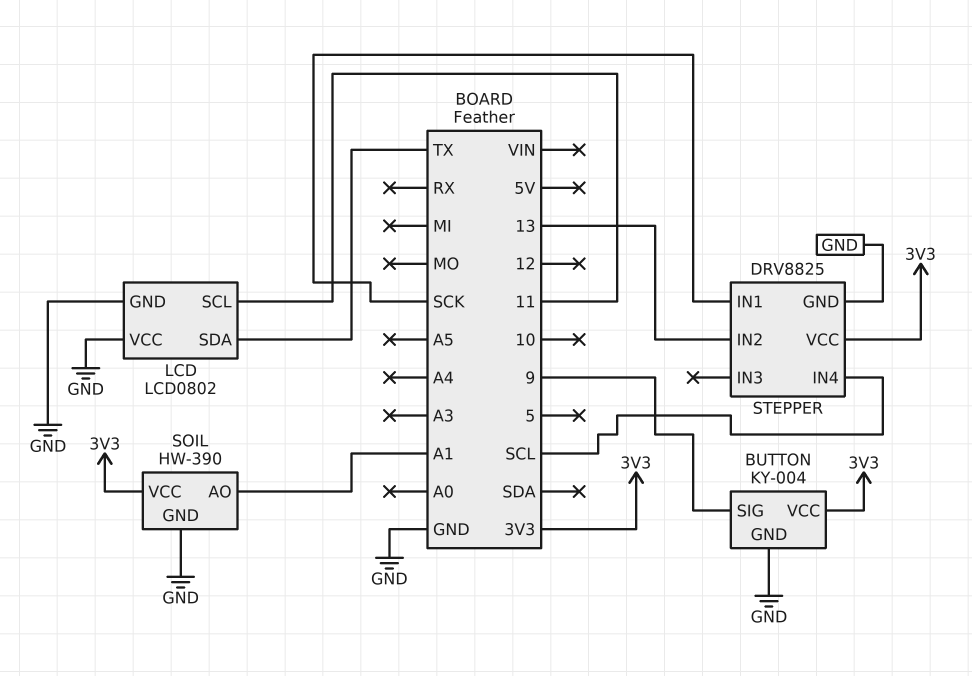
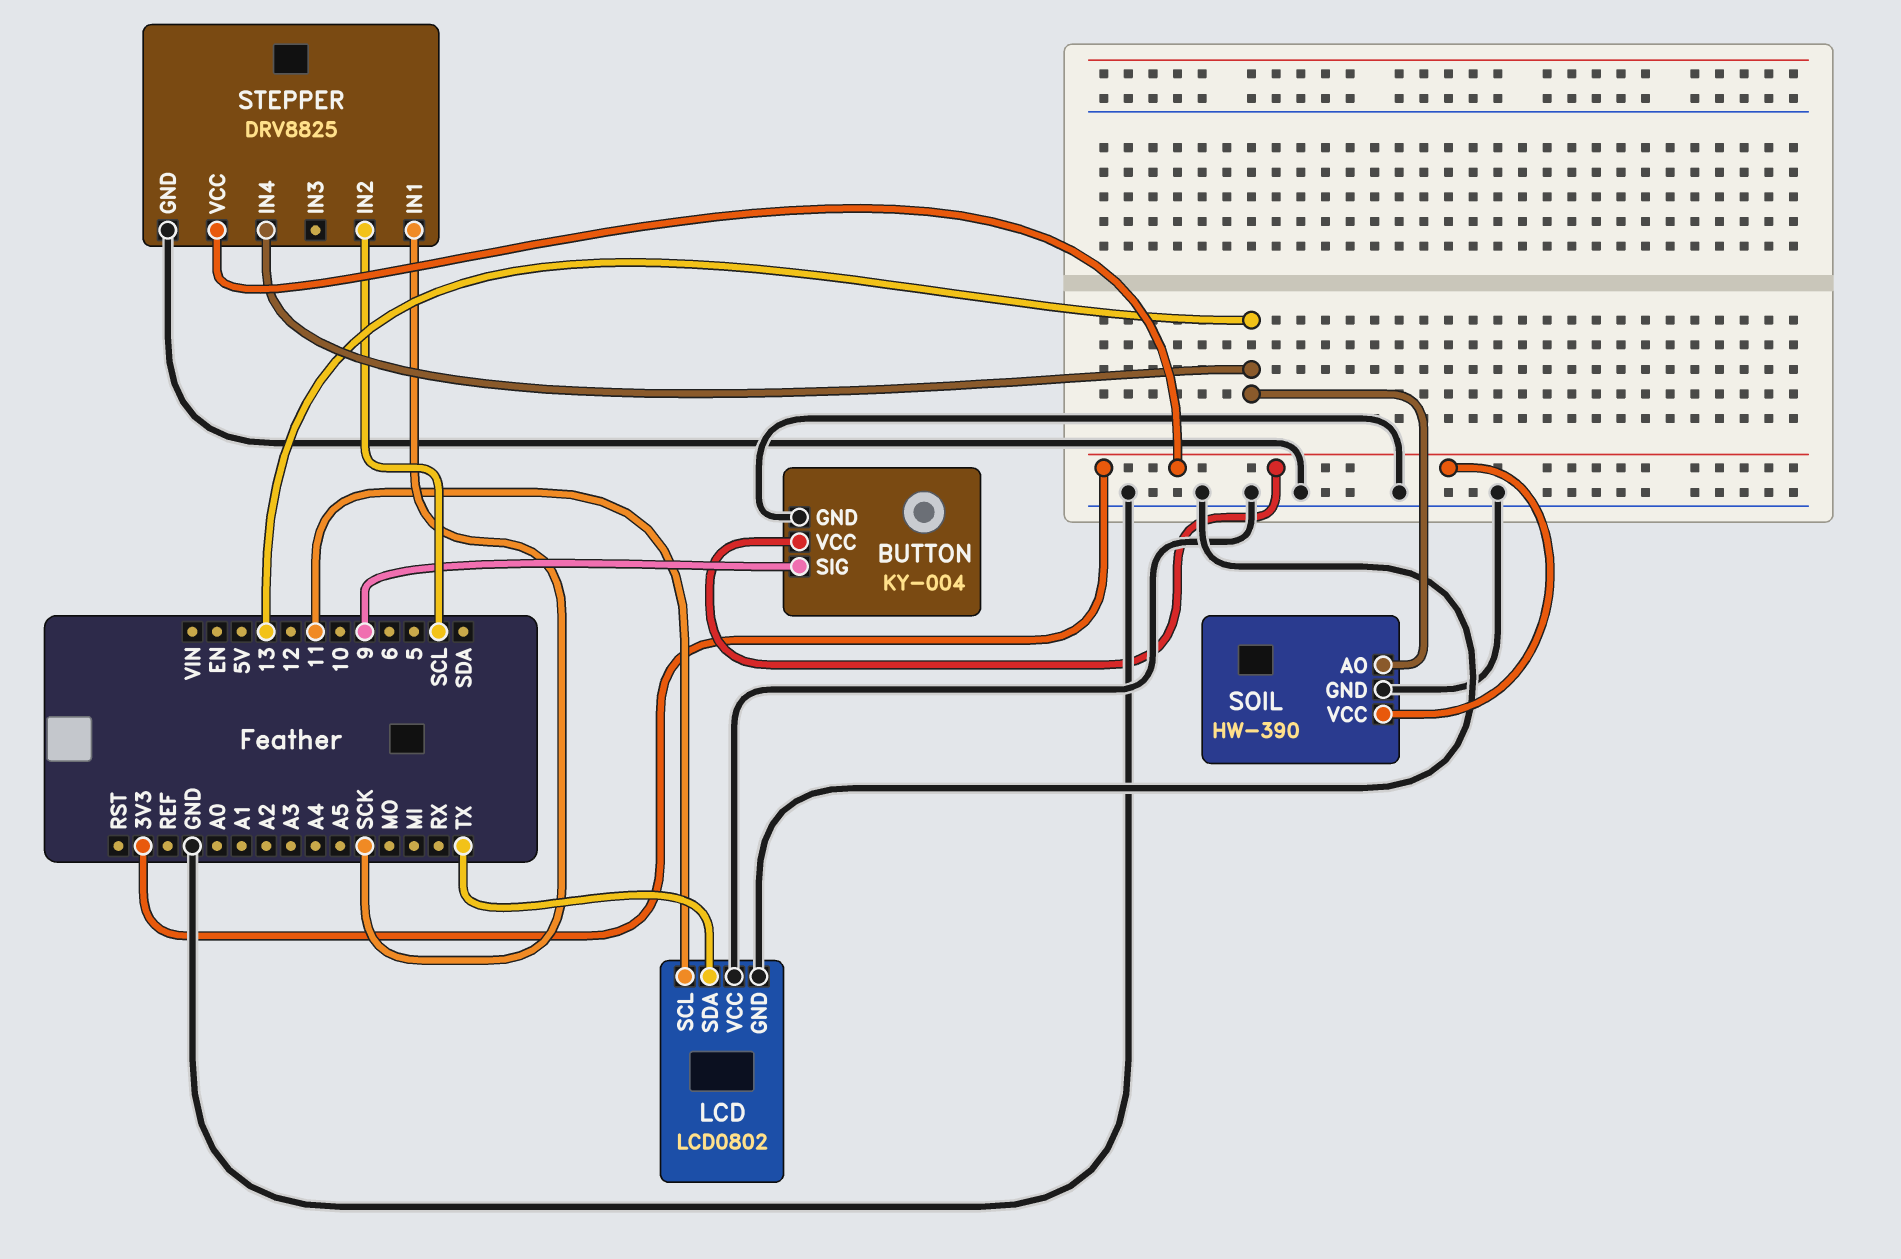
SOIL pin AO: A1 -> 13
STEPPER pin IN2: 13 -> SCL
STEPPER pin IN4: SCL -> 13

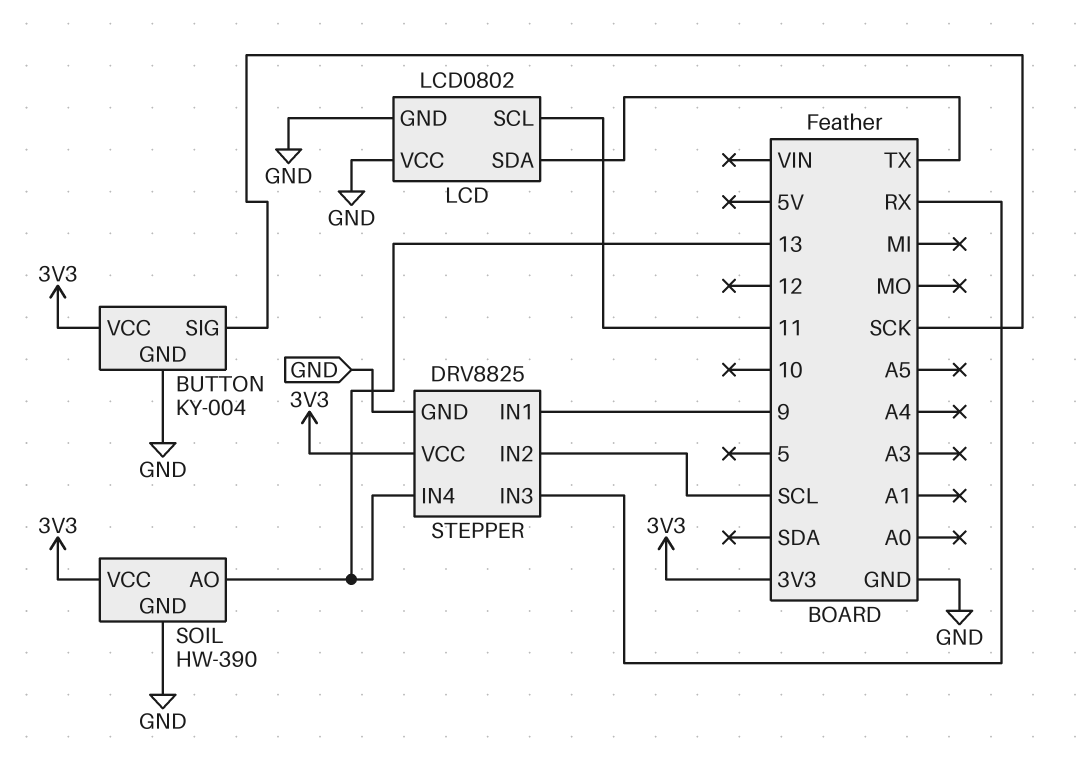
BUTTON pin SIG: 9 -> SCK
STEPPER pin IN1: SCK -> 9
STEPPER pin IN3: none -> RX

